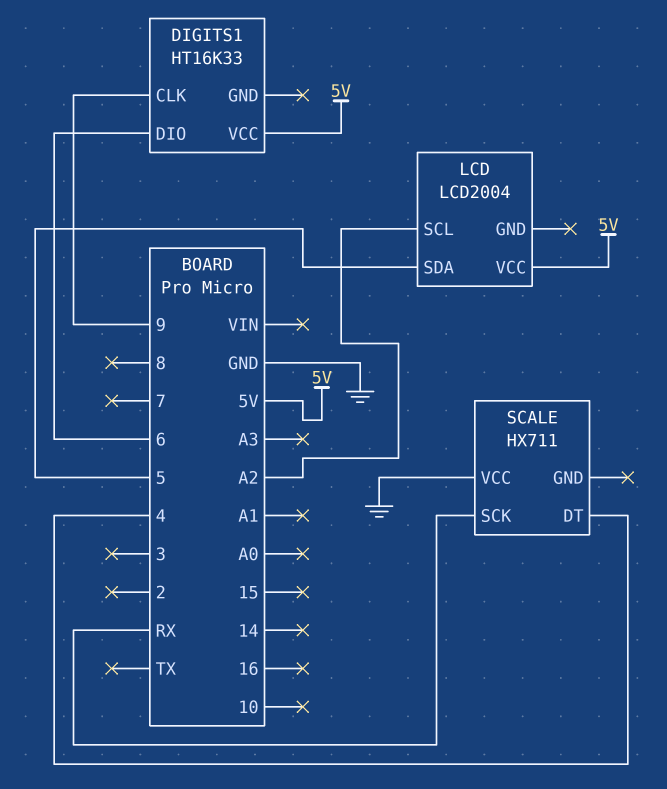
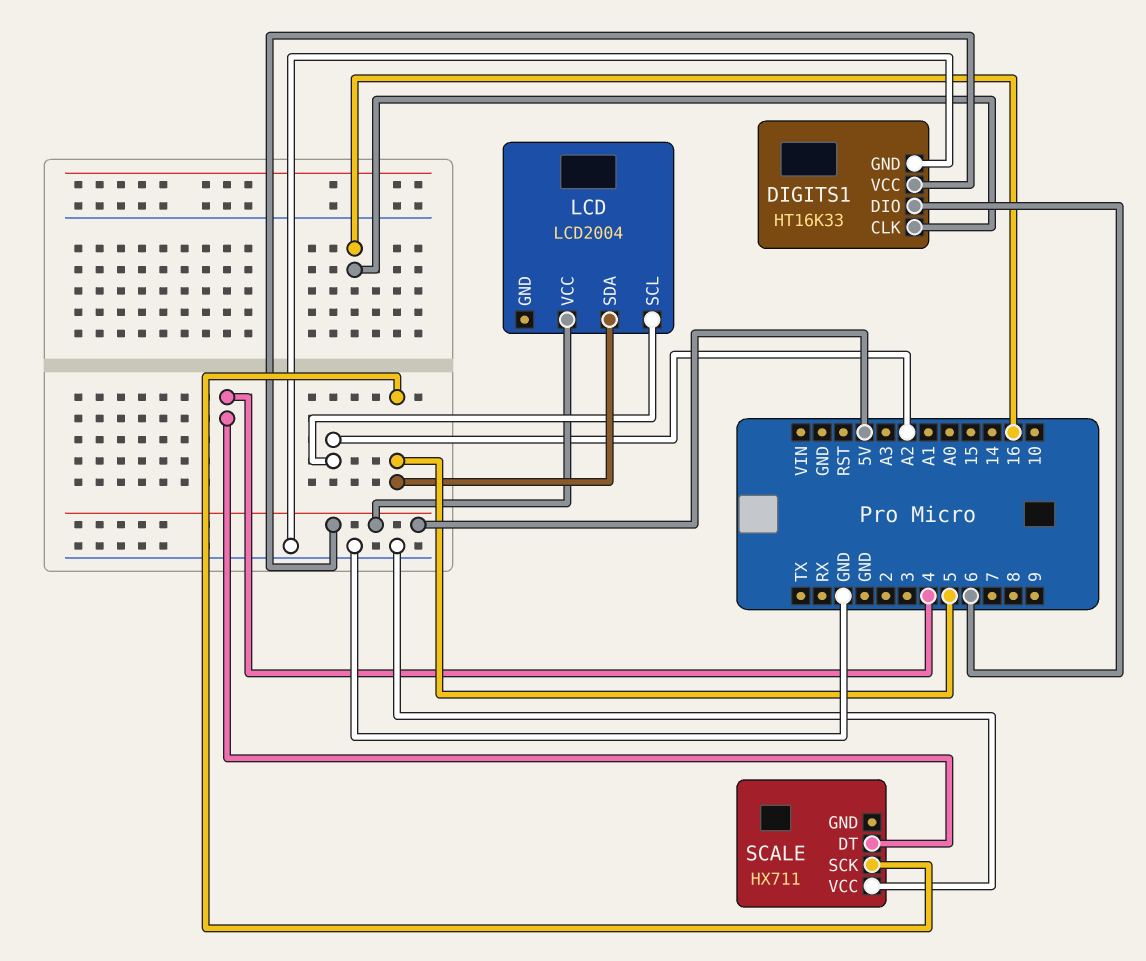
DIGITS1 pin CLK: 9 -> 16
DIGITS1 pin GND: none -> GND
SCALE pin SCK: RX -> 5

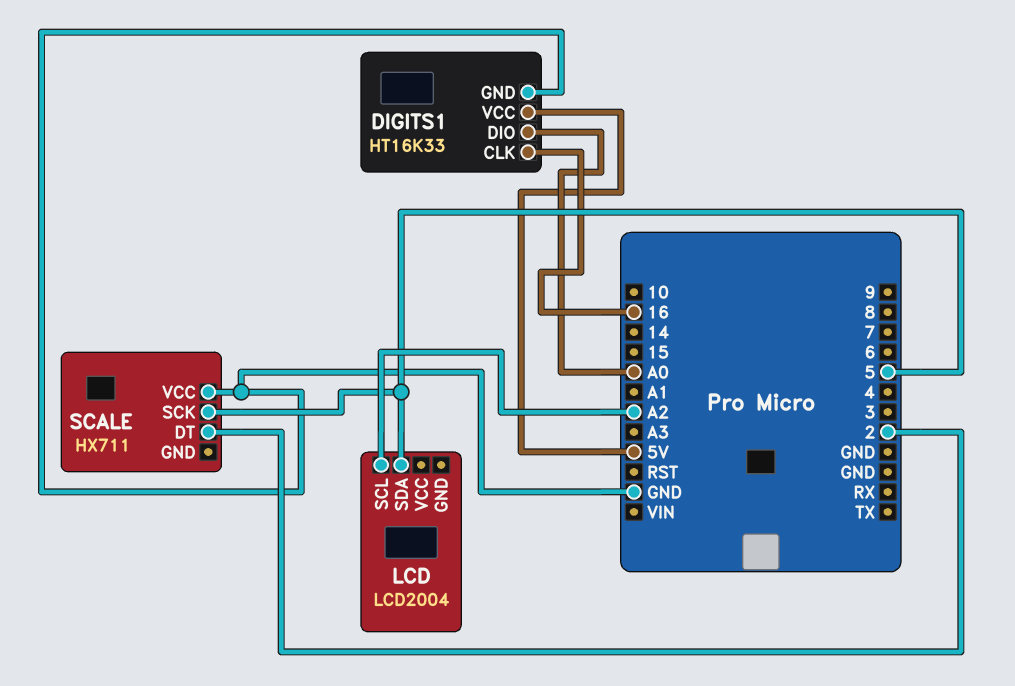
DIGITS1 pin DIO: 6 -> A0
LCD pin VCC: 5V -> none
SCALE pin DT: 4 -> 2

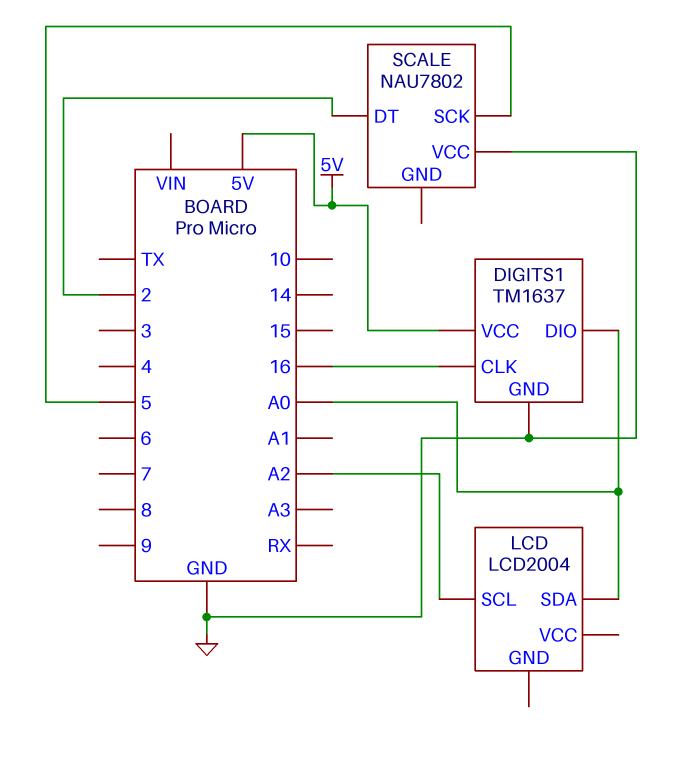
DIGITS1: HT16K33 -> TM1637
LCD pin SDA: 5 -> A0
SCALE: HX711 -> NAU7802

